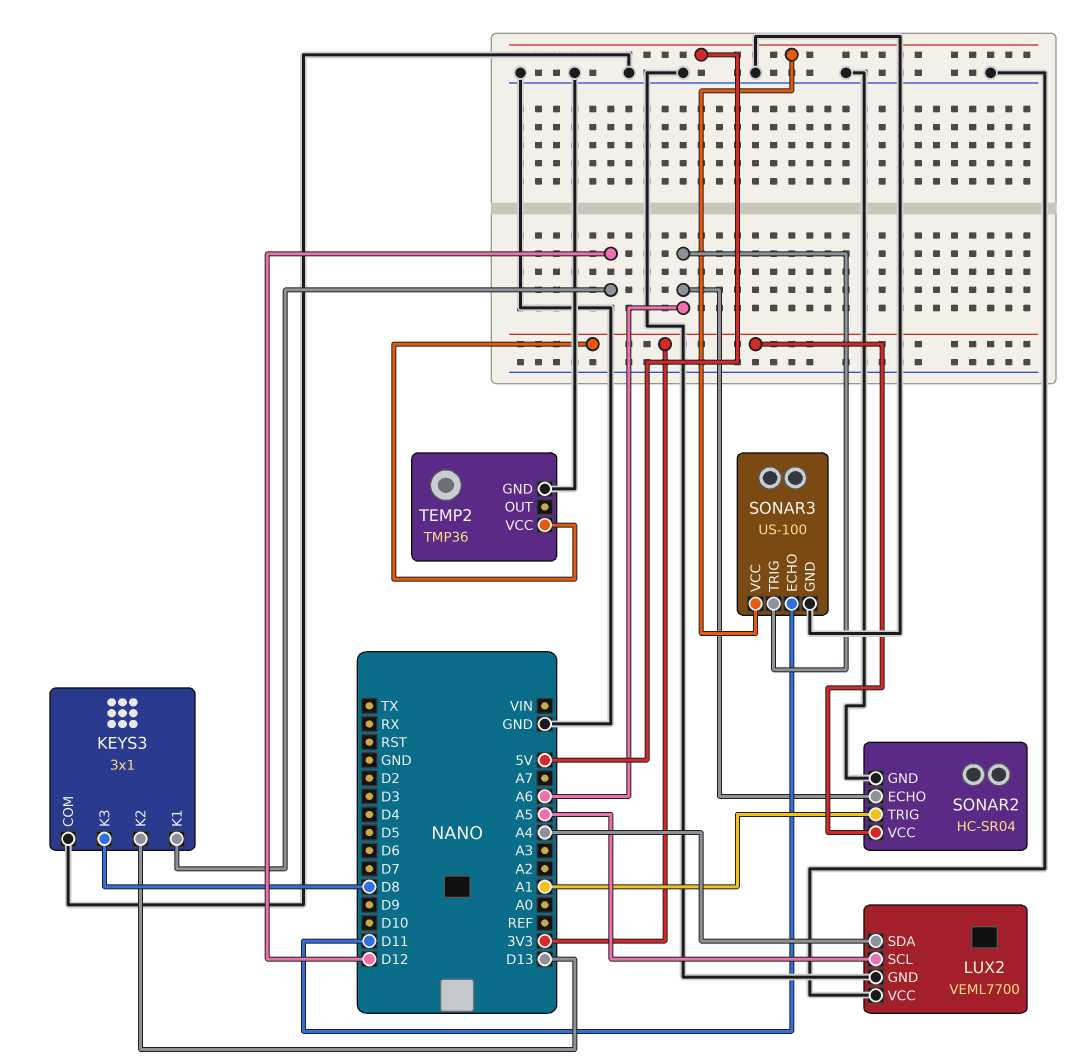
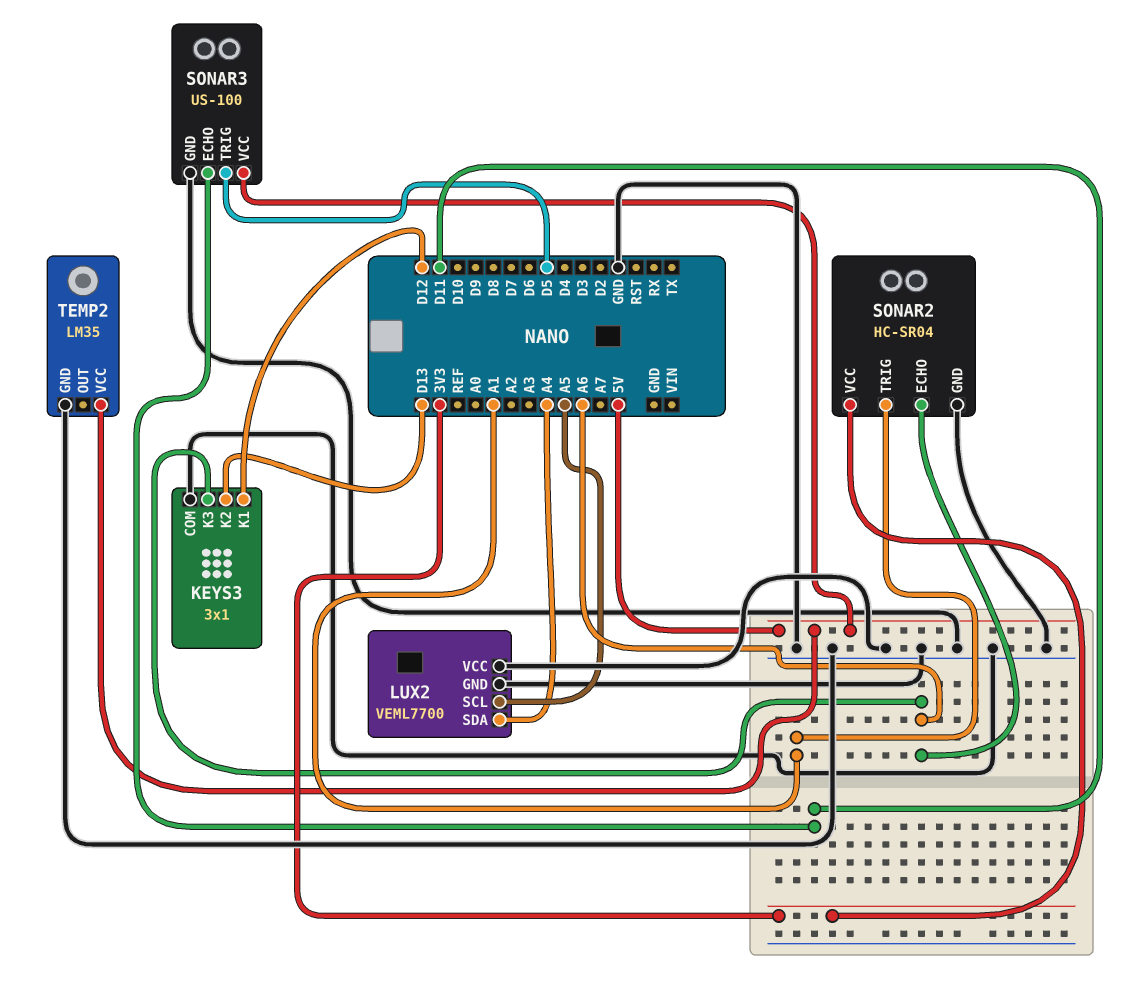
KEYS3 pin K3: D8 -> A6
SONAR3 pin TRIG: A6 -> D5
TEMP2: TMP36 -> LM35
TEMP2 pin VCC: 3V3 -> 5V

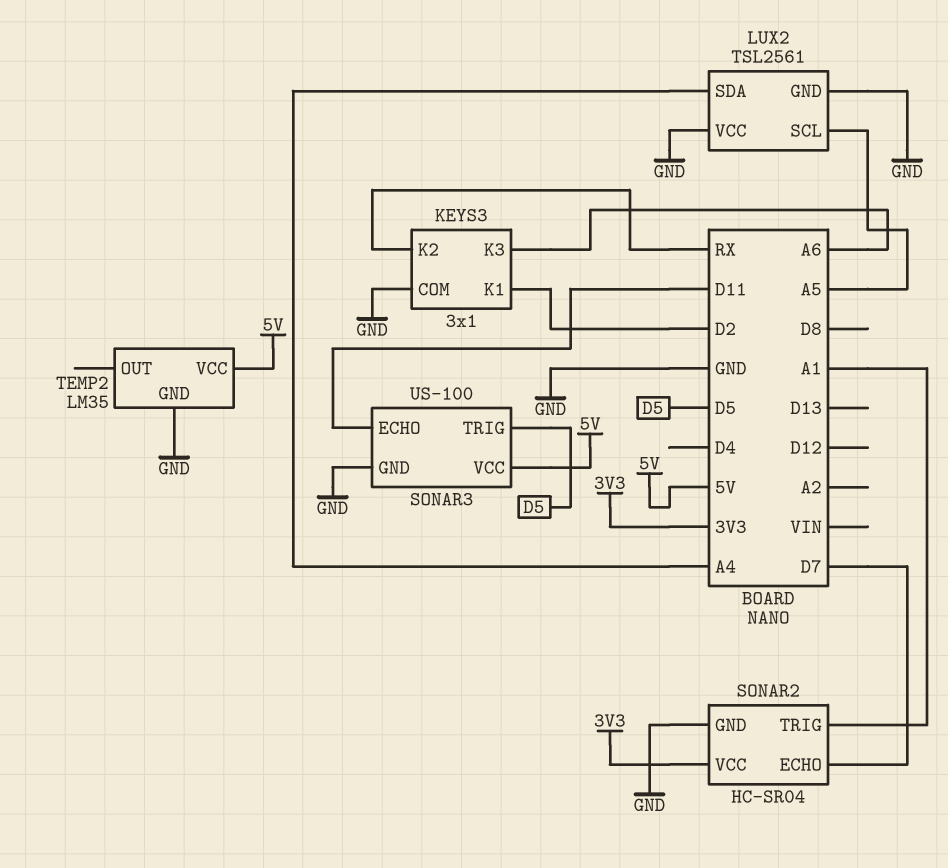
KEYS3 pin K1: D12 -> D2
KEYS3 pin K2: D13 -> RX
LUX2: VEML7700 -> TSL2561
SONAR2 pin ECHO: A6 -> D7

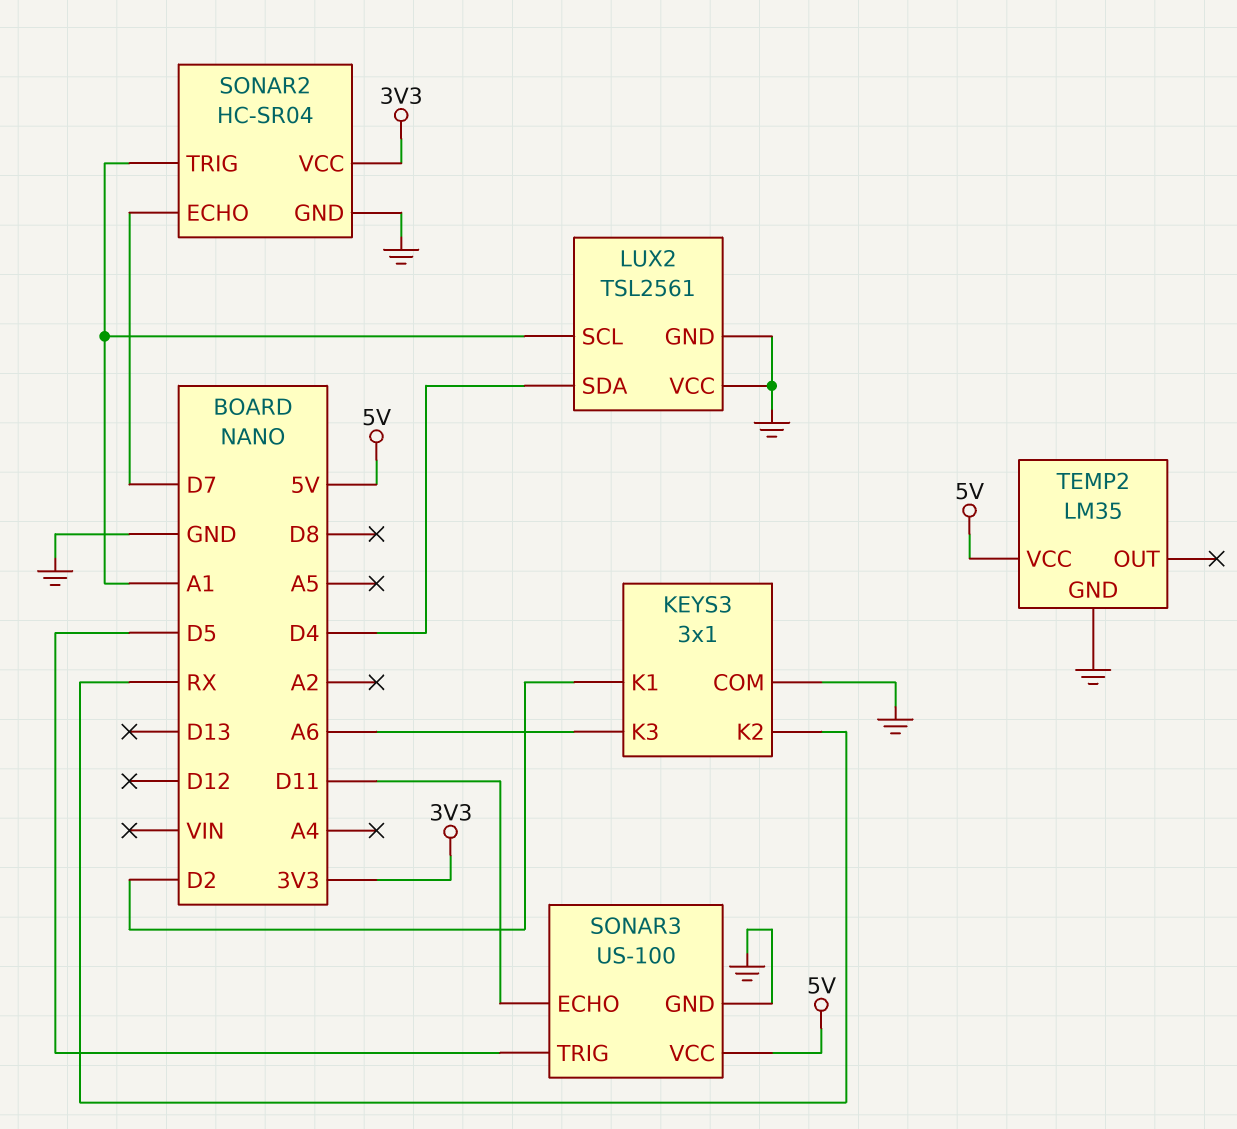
LUX2 pin SCL: A5 -> A1
LUX2 pin SDA: A4 -> D4

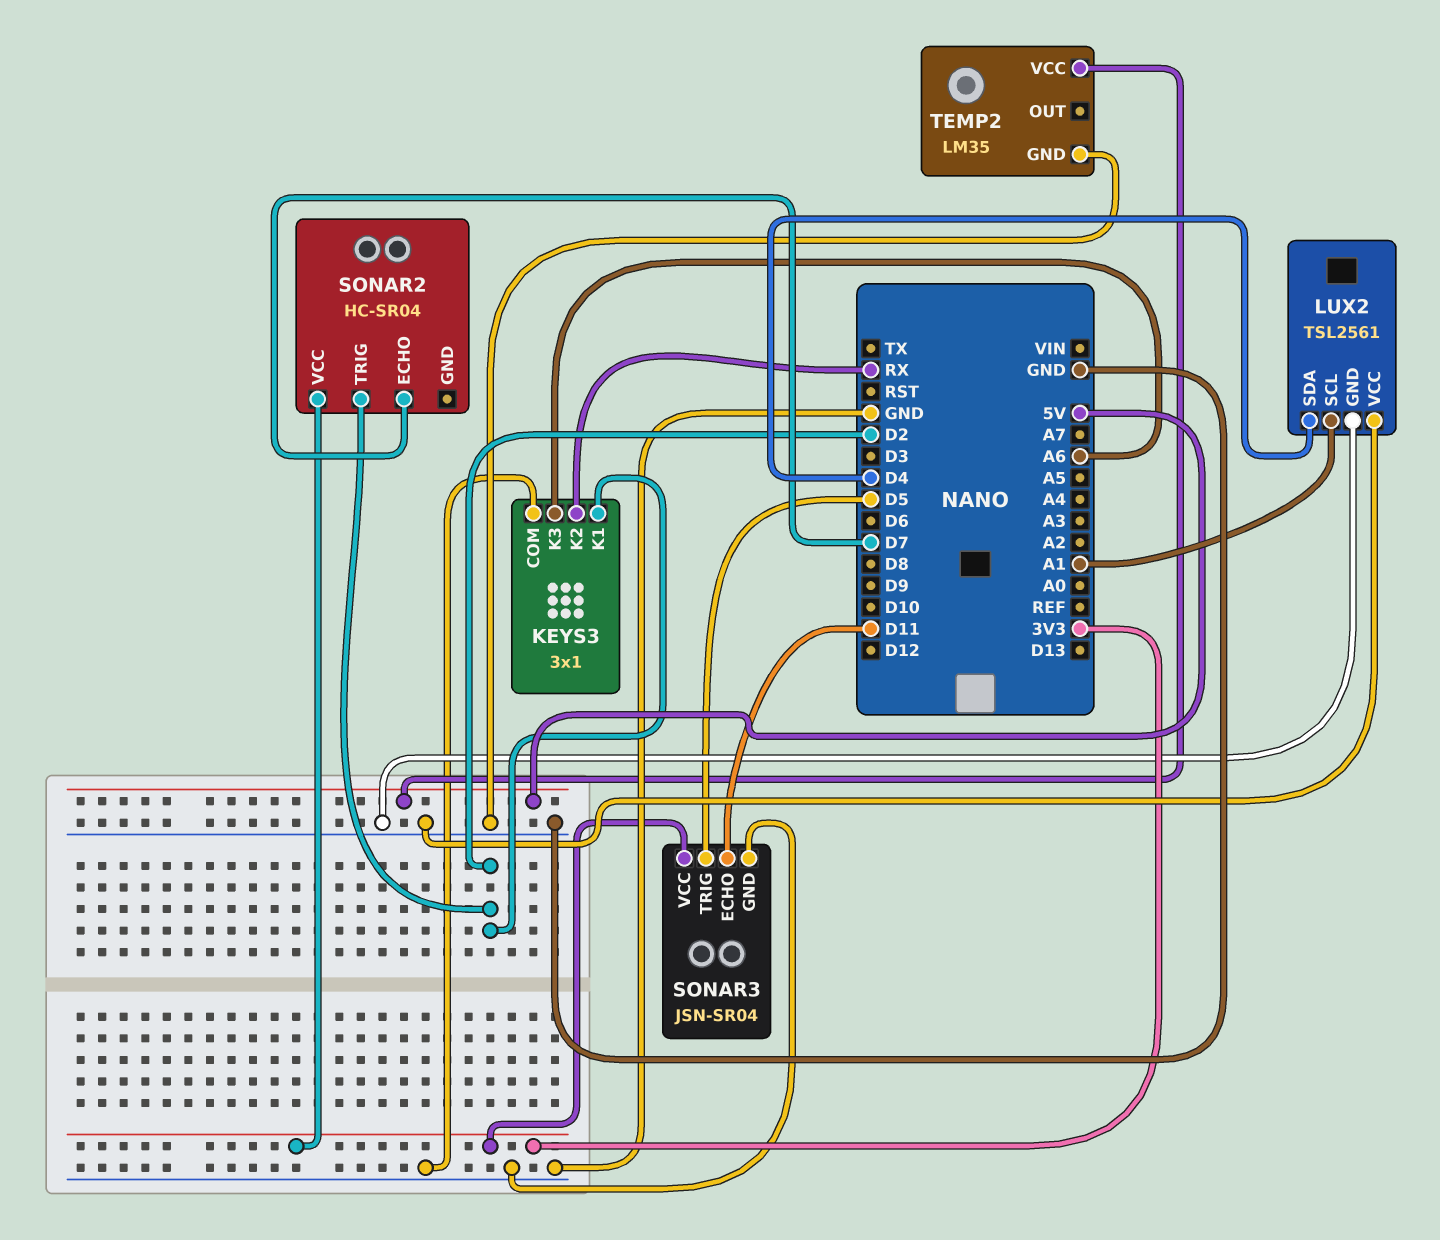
SONAR2 pin GND: GND -> none
SONAR2 pin TRIG: A1 -> D2
SONAR3: US-100 -> JSN-SR04
SONAR3 pin VCC: 5V -> 3V3

